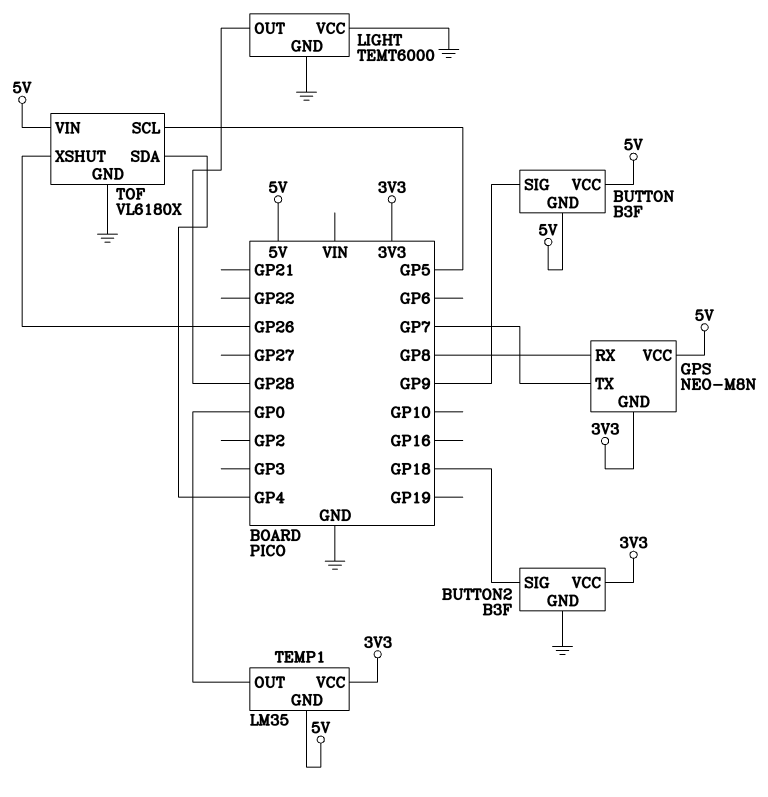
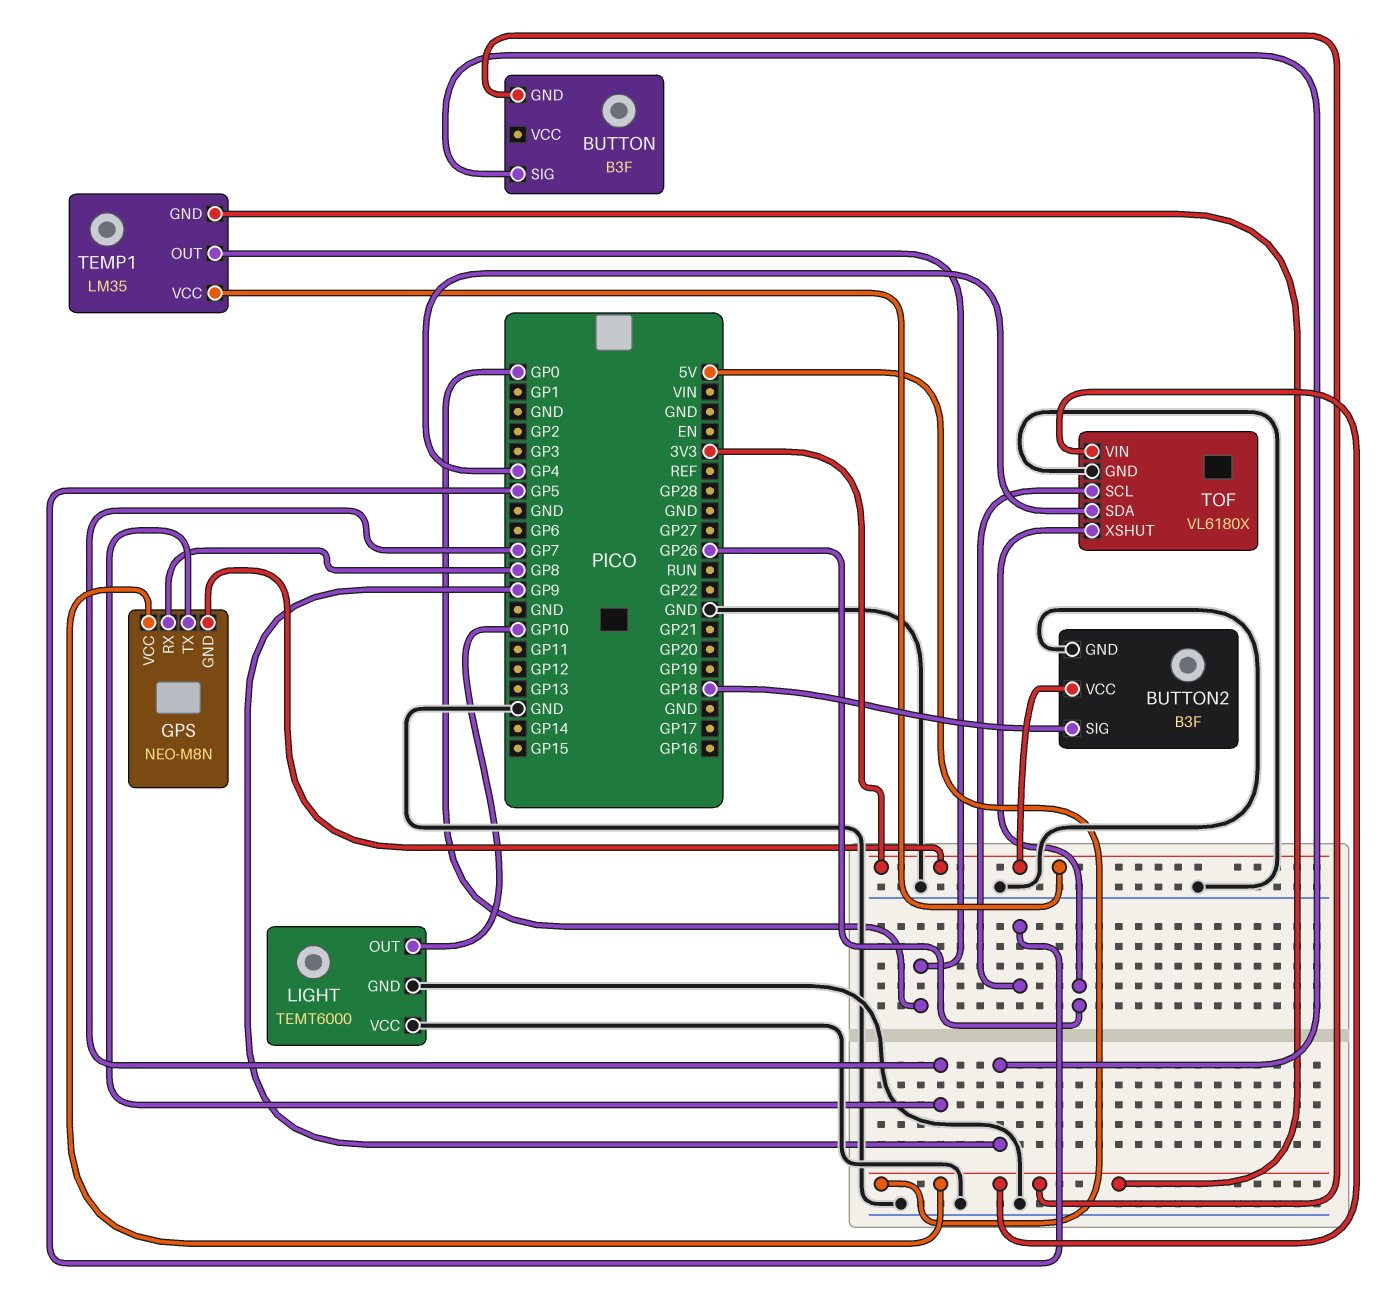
BUTTON pin VCC: 5V -> none
LIGHT pin OUT: GP28 -> GP10

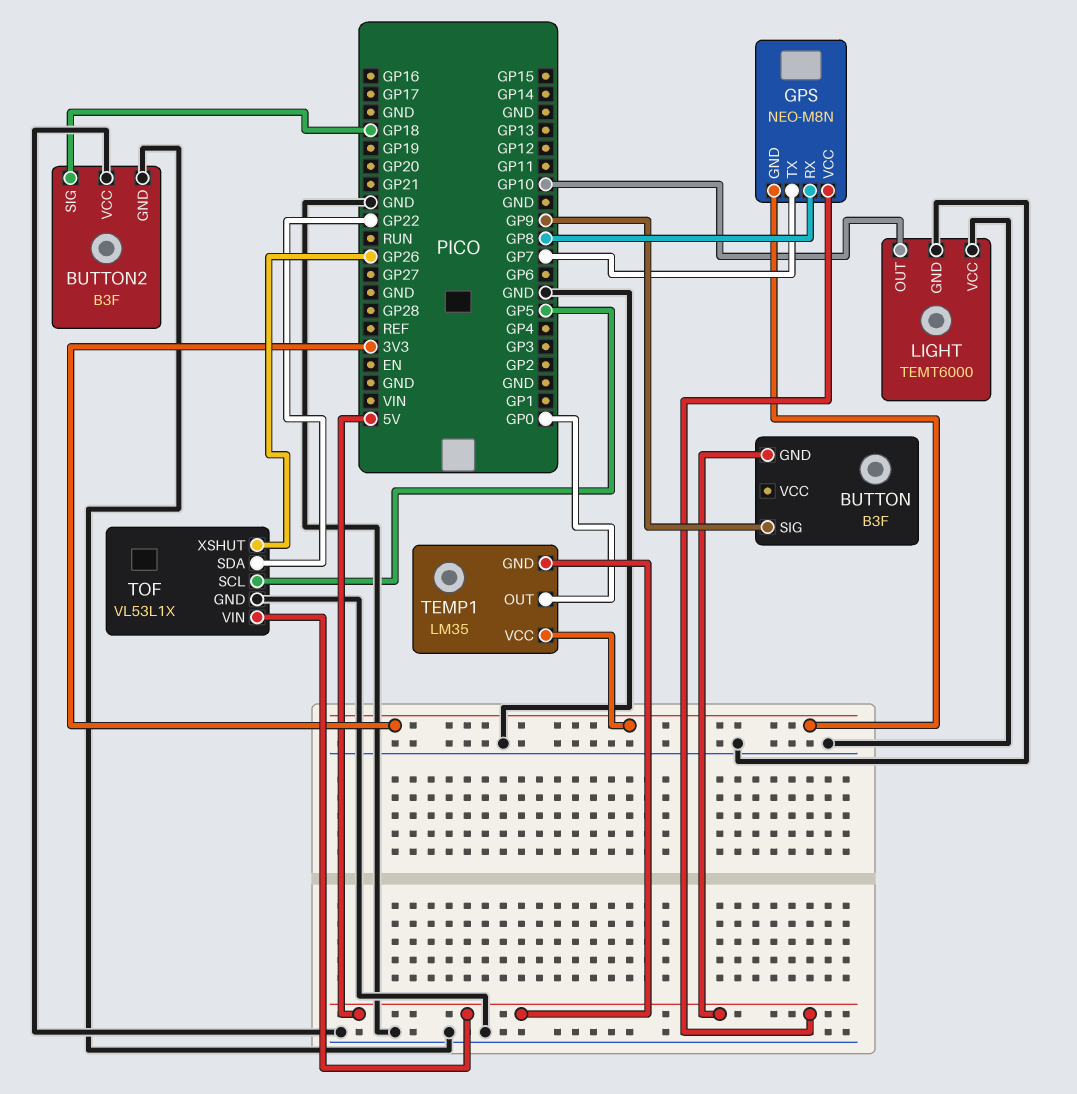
BUTTON2 pin VCC: 3V3 -> GND
TOF: VL6180X -> VL53L1X
TOF pin SDA: GP4 -> GP22

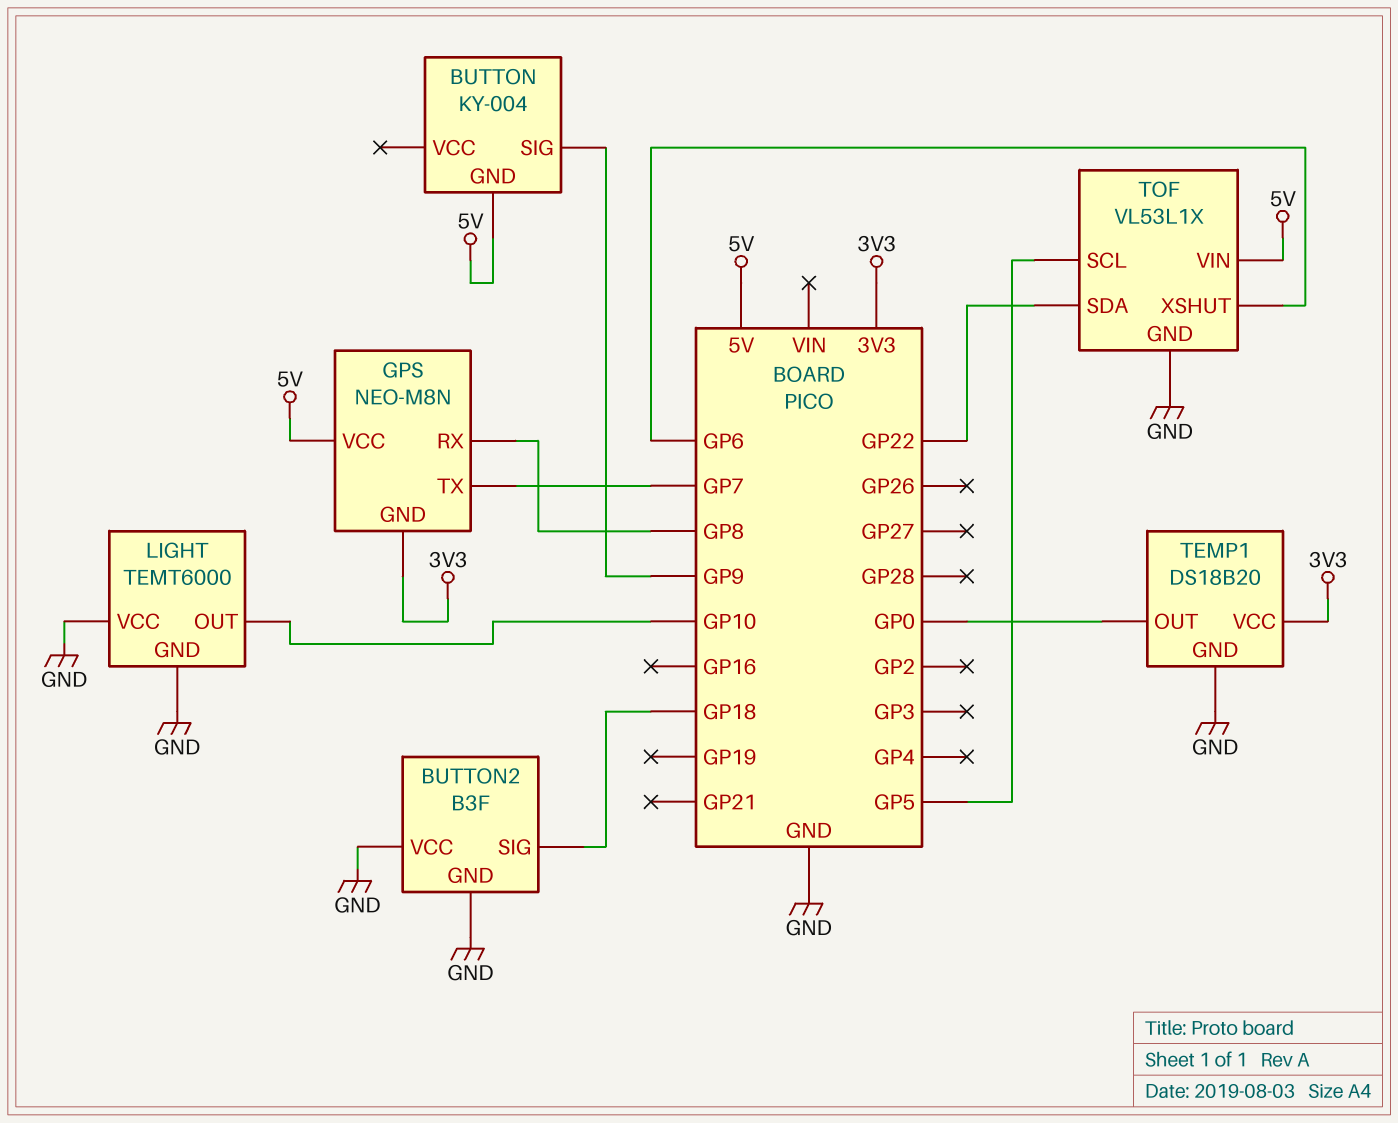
BUTTON: B3F -> KY-004
TEMP1: LM35 -> DS18B20
TEMP1 pin GND: 5V -> GND
TOF pin XSHUT: GP26 -> GP6

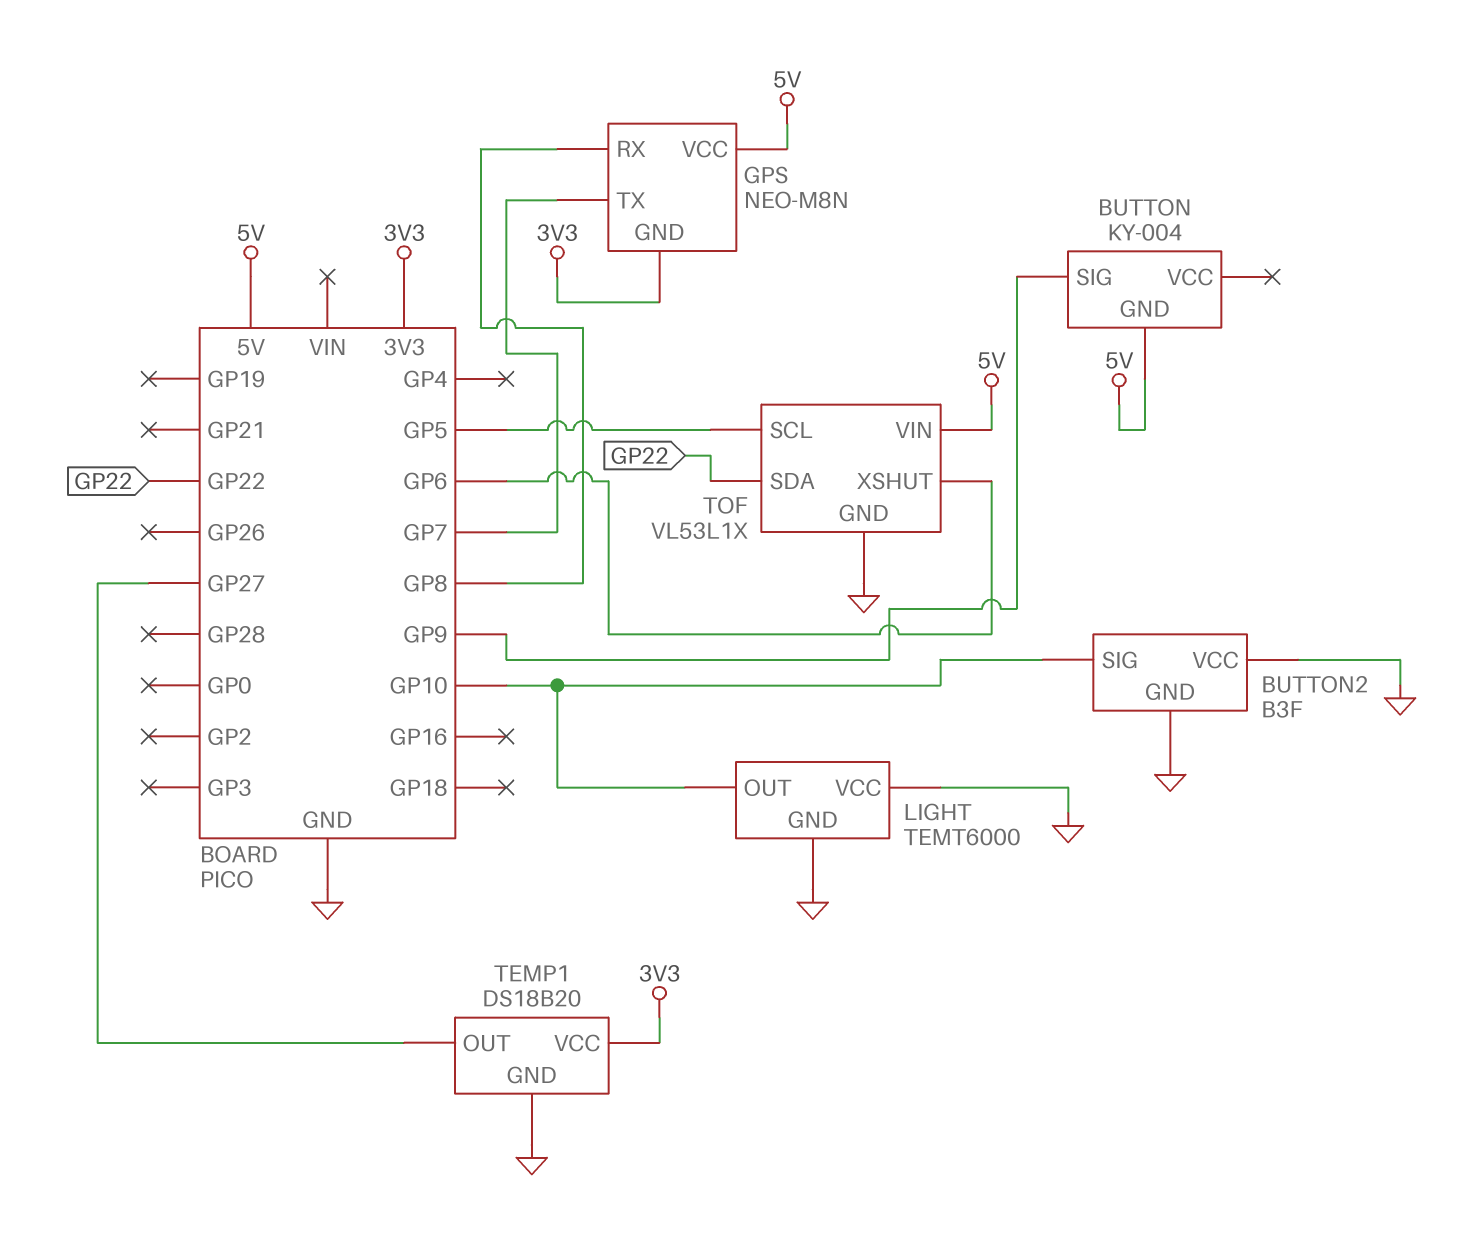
BUTTON2 pin SIG: GP18 -> GP10
TEMP1 pin OUT: GP0 -> GP27

